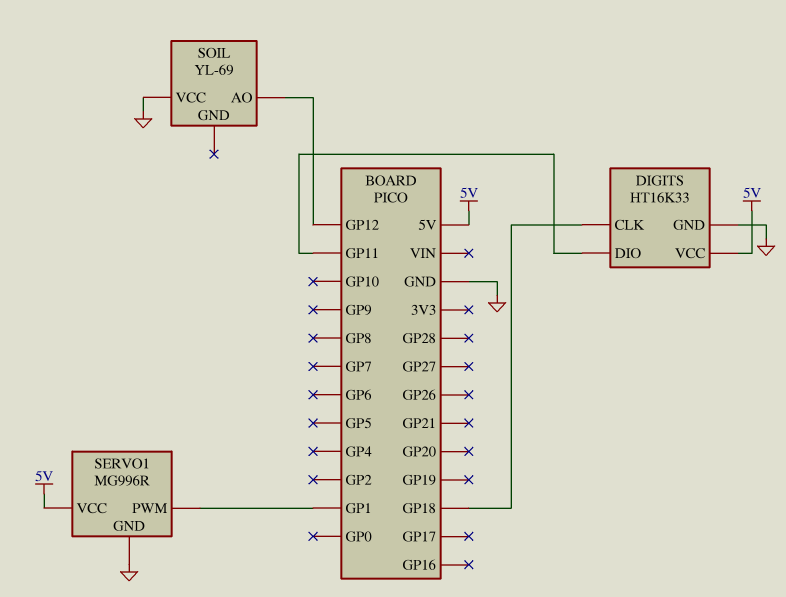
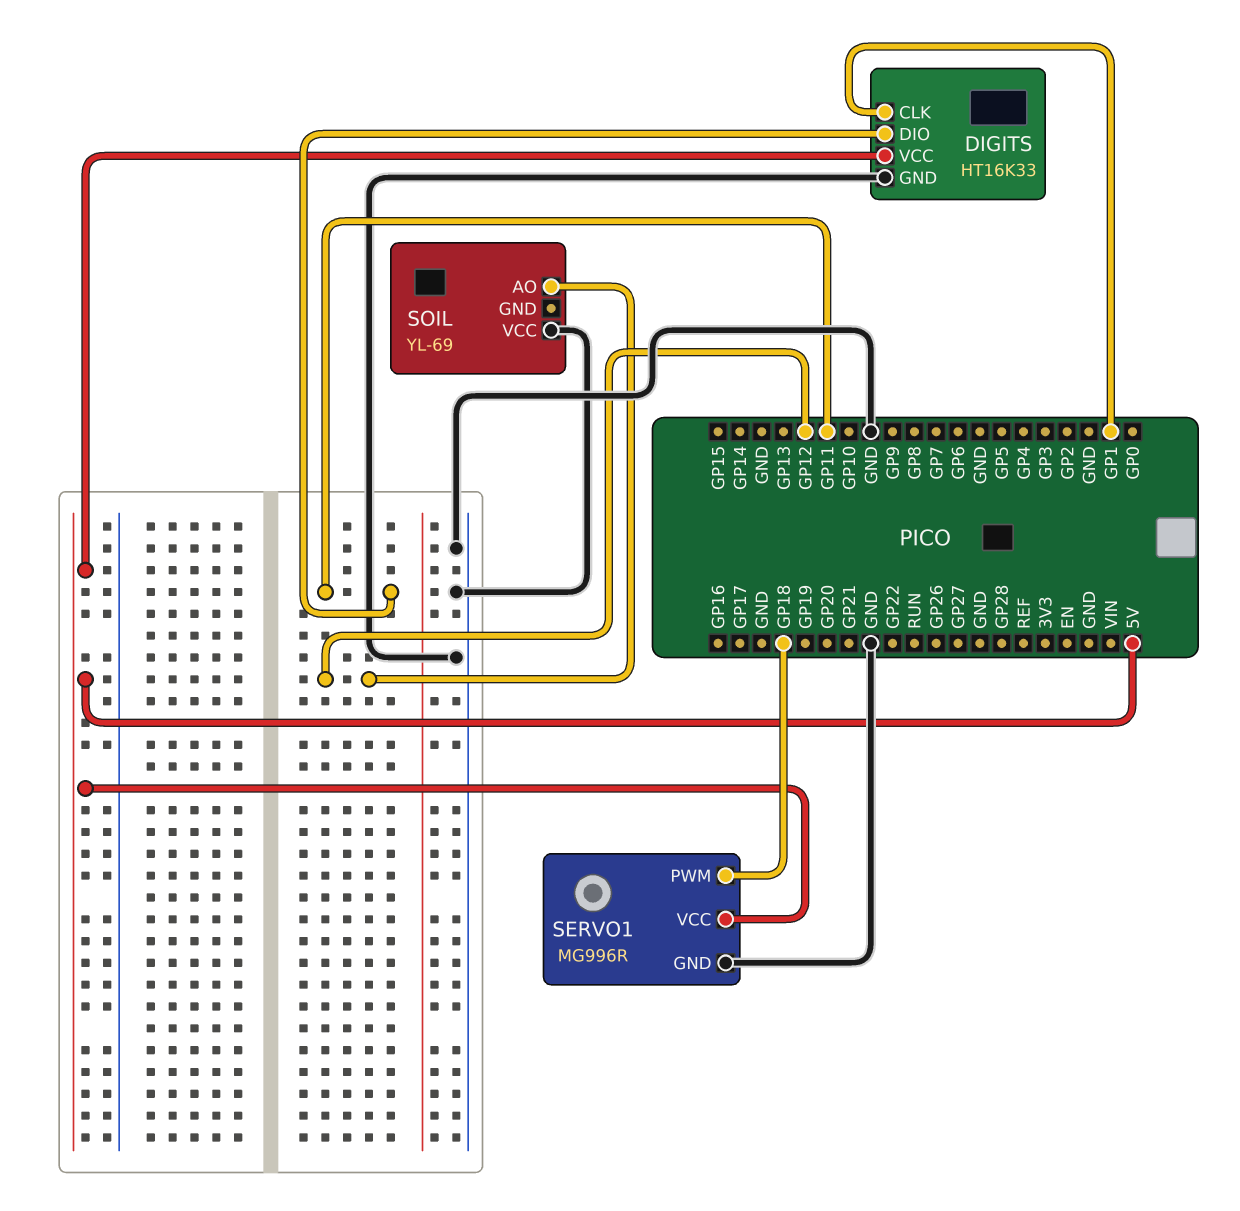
DIGITS pin CLK: GP18 -> GP1
SERVO1 pin PWM: GP1 -> GP18

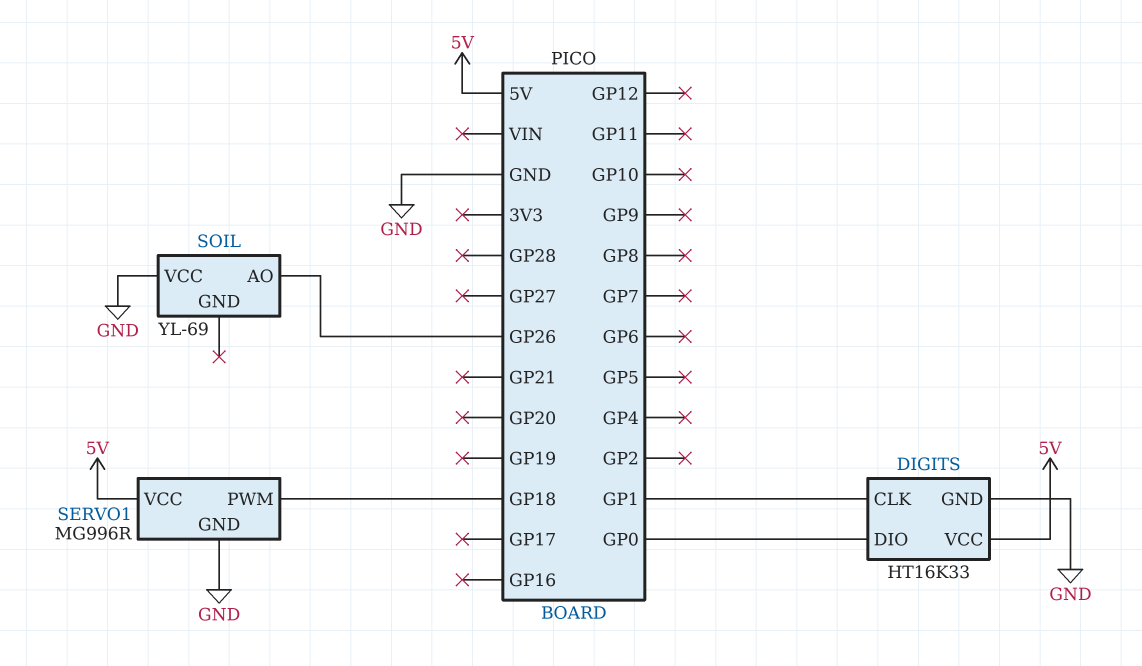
DIGITS pin DIO: GP11 -> GP0
SOIL pin AO: GP12 -> GP26

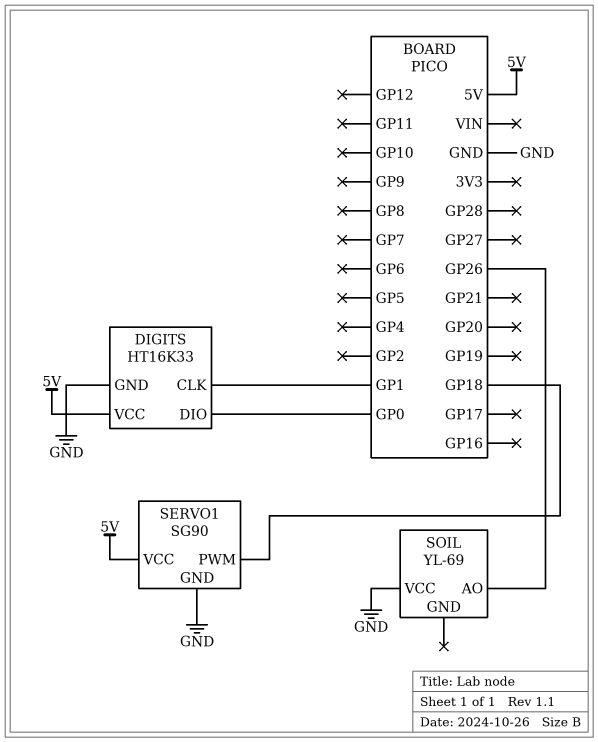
SERVO1: MG996R -> SG90

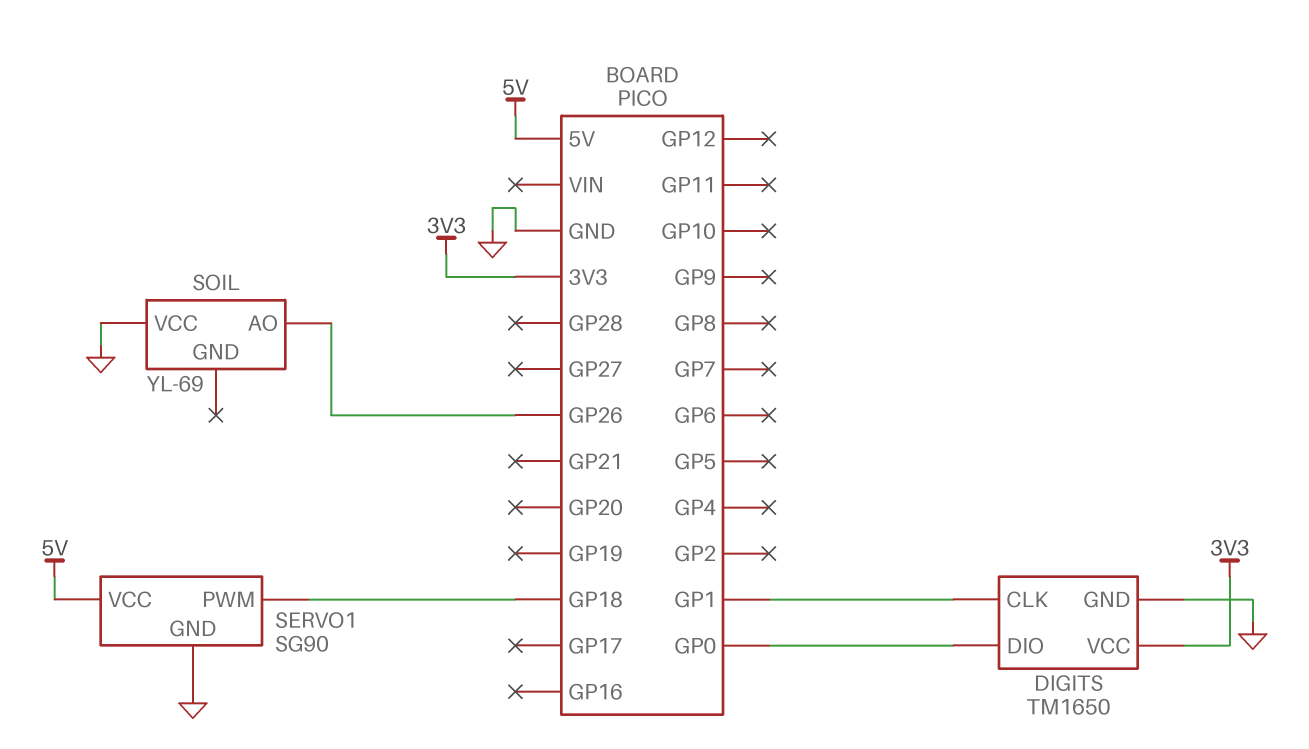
DIGITS: HT16K33 -> TM1650
DIGITS pin VCC: 5V -> 3V3

